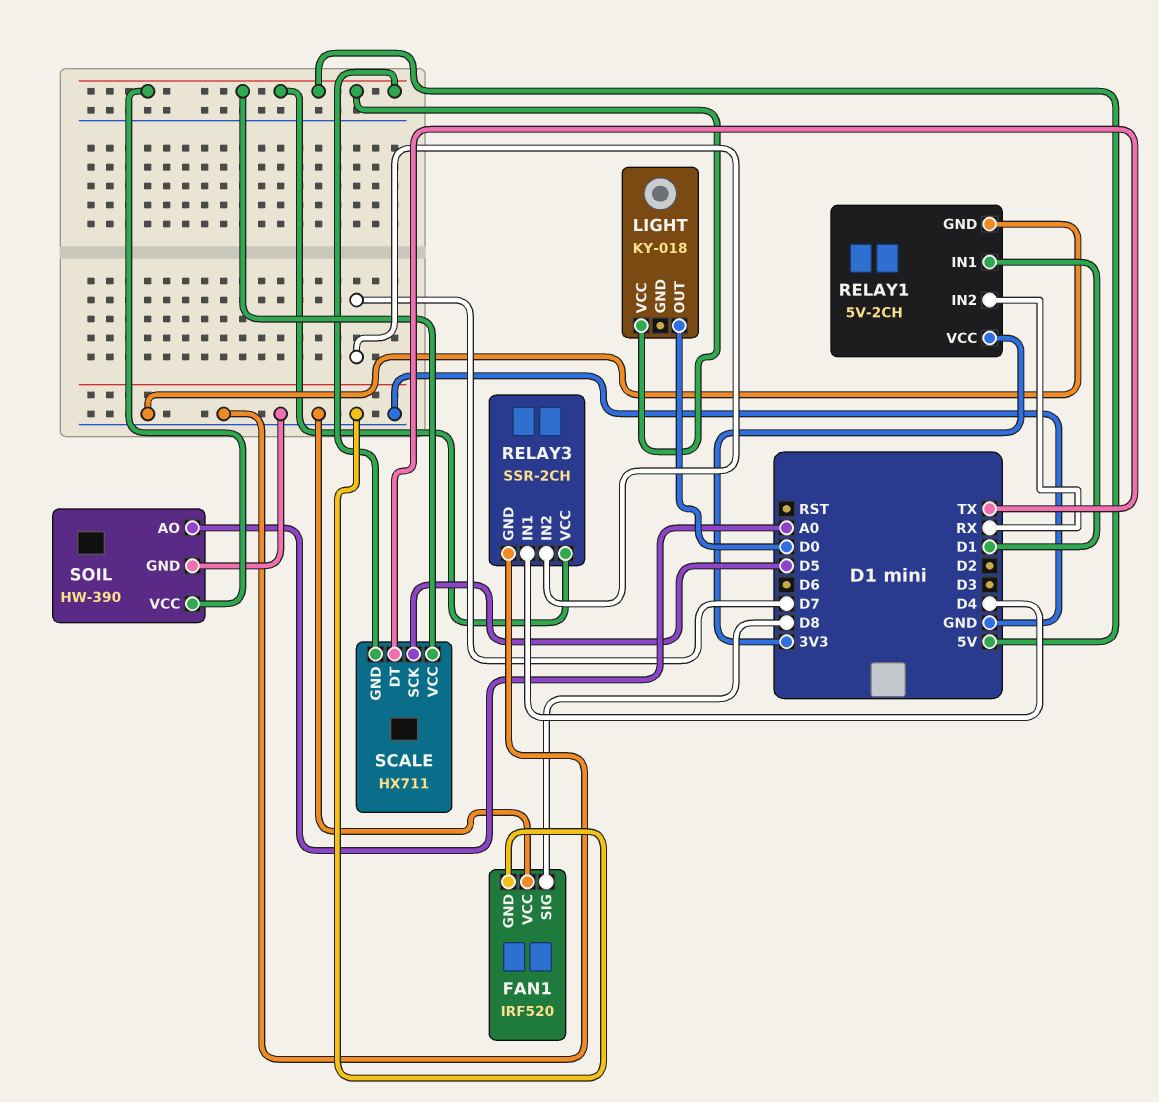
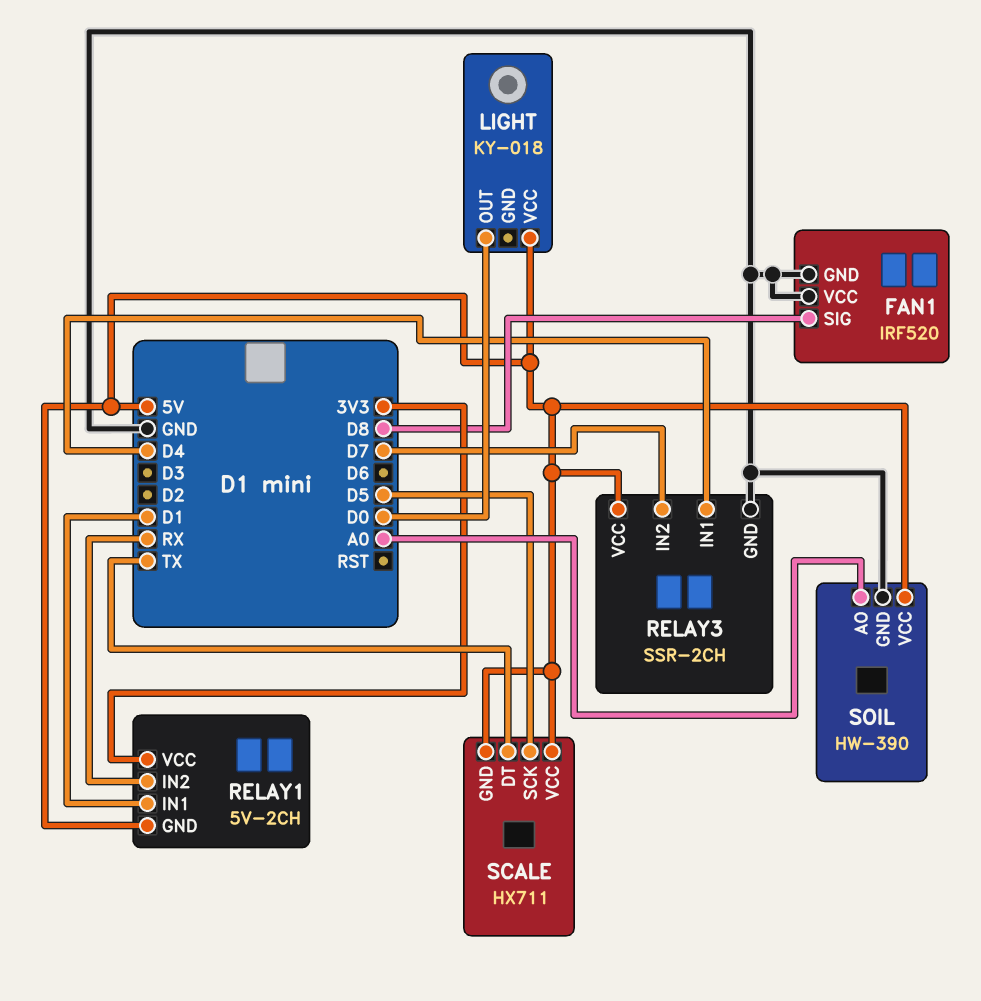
RELAY1 pin GND: GND -> 5V

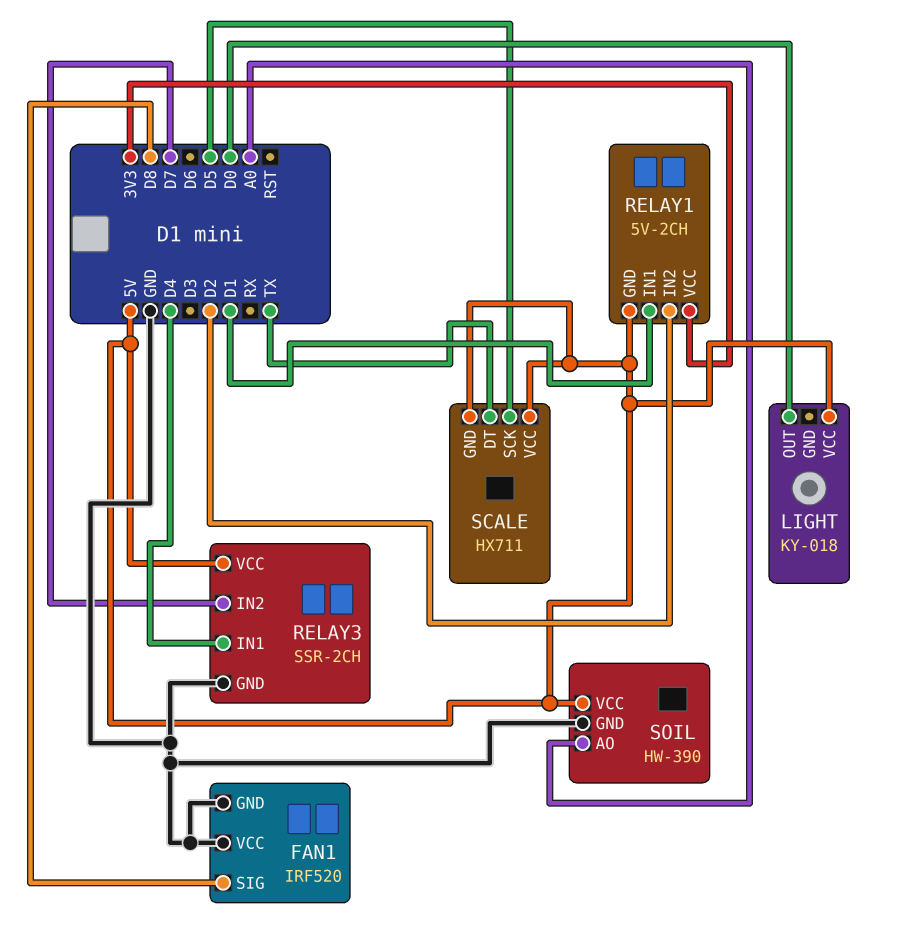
RELAY1 pin IN2: RX -> D2

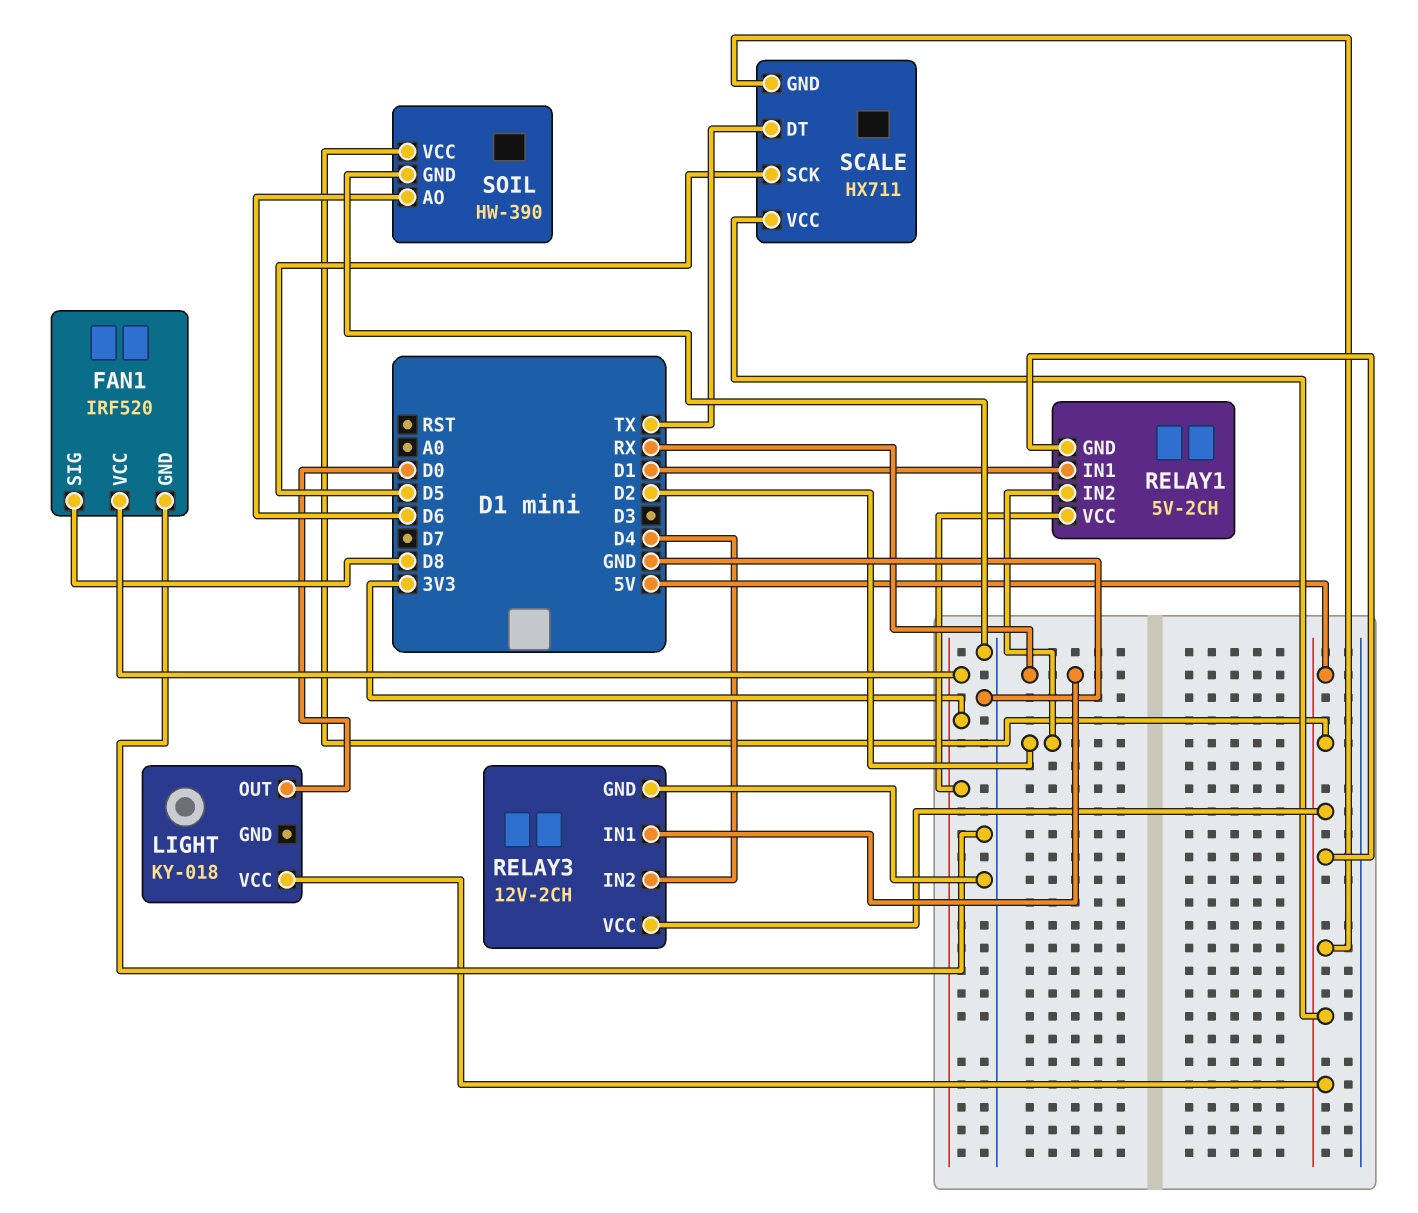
FAN1 pin VCC: GND -> 3V3
RELAY3: SSR-2CH -> 12V-2CH
RELAY3 pin IN1: D4 -> RX
RELAY3 pin IN2: D7 -> D4
SOIL pin AO: A0 -> D6

